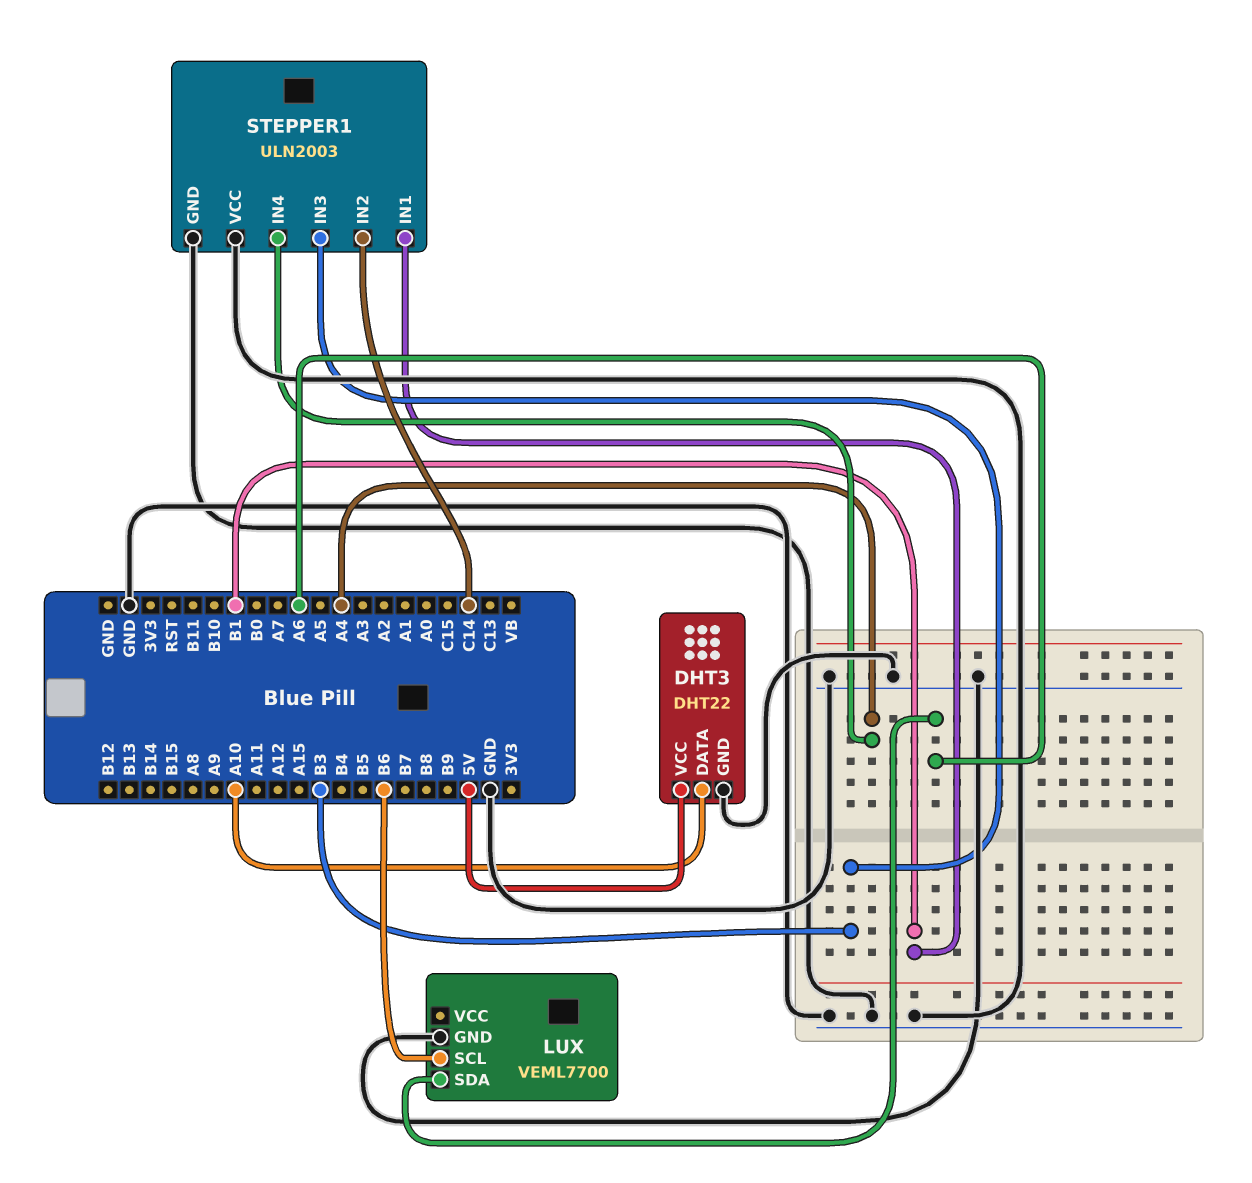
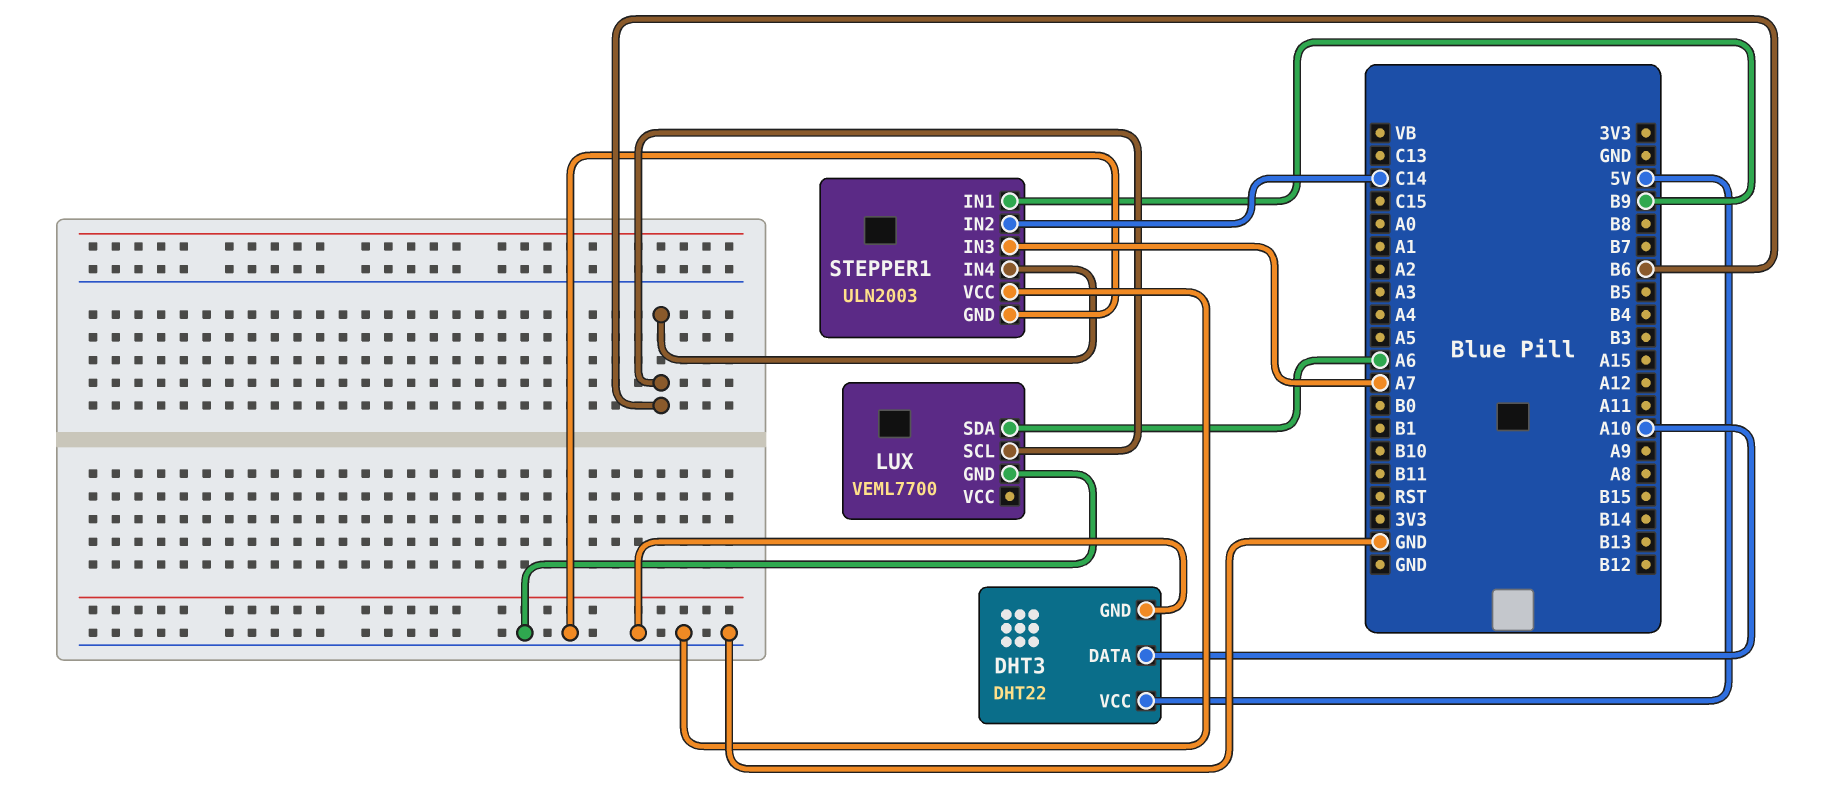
STEPPER1 pin IN1: B1 -> B9
STEPPER1 pin IN3: B3 -> A7
STEPPER1 pin IN4: A4 -> B6

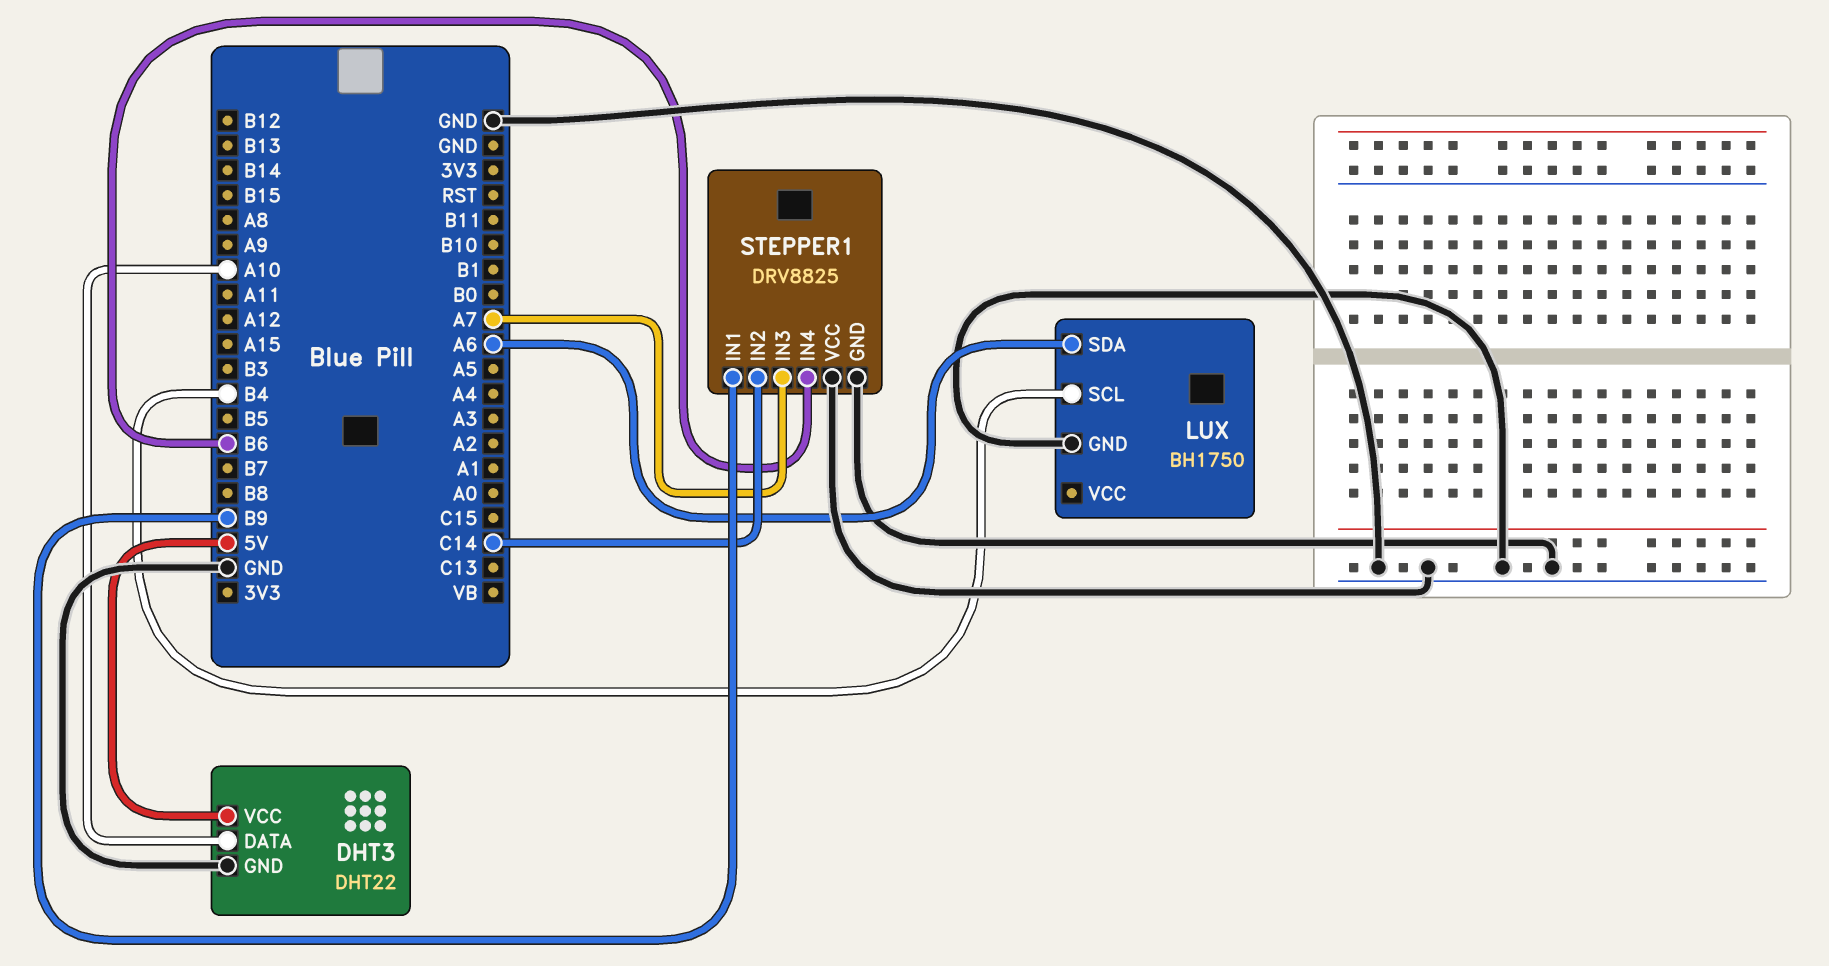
LUX: VEML7700 -> BH1750
LUX pin SCL: B6 -> B4
STEPPER1: ULN2003 -> DRV8825

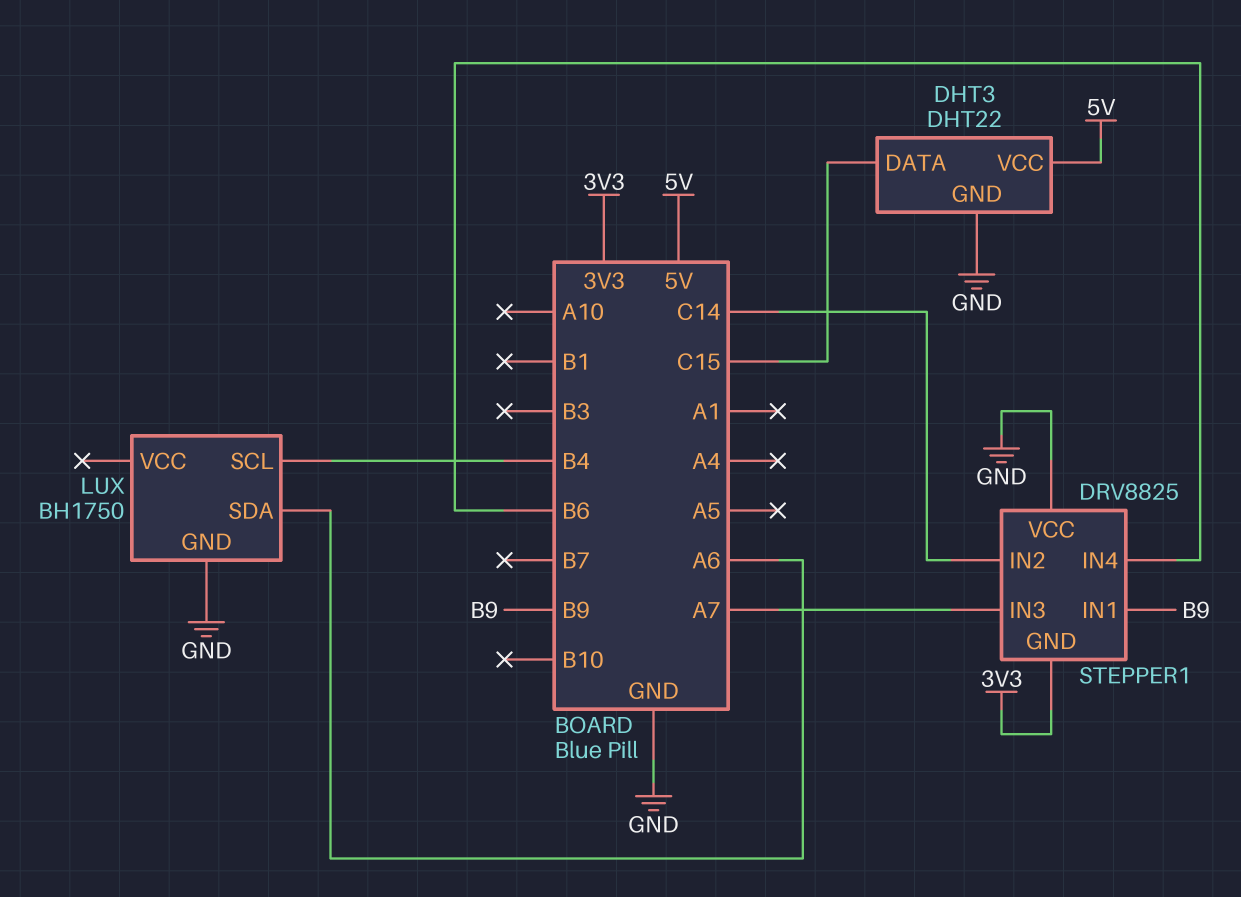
DHT3 pin DATA: A10 -> C15
STEPPER1 pin GND: GND -> 3V3

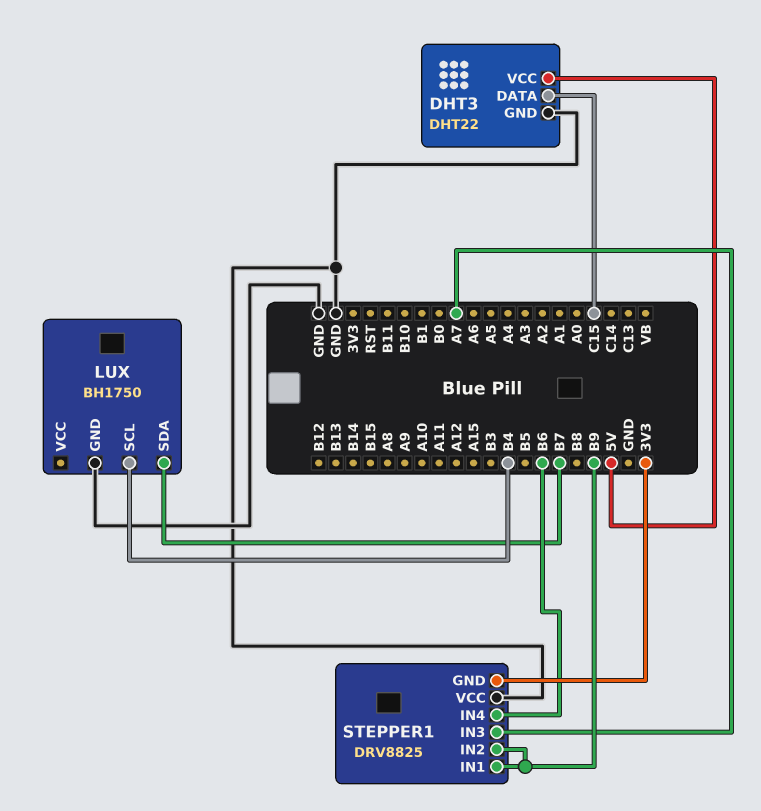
LUX pin SDA: A6 -> B7
STEPPER1 pin IN2: C14 -> B9

